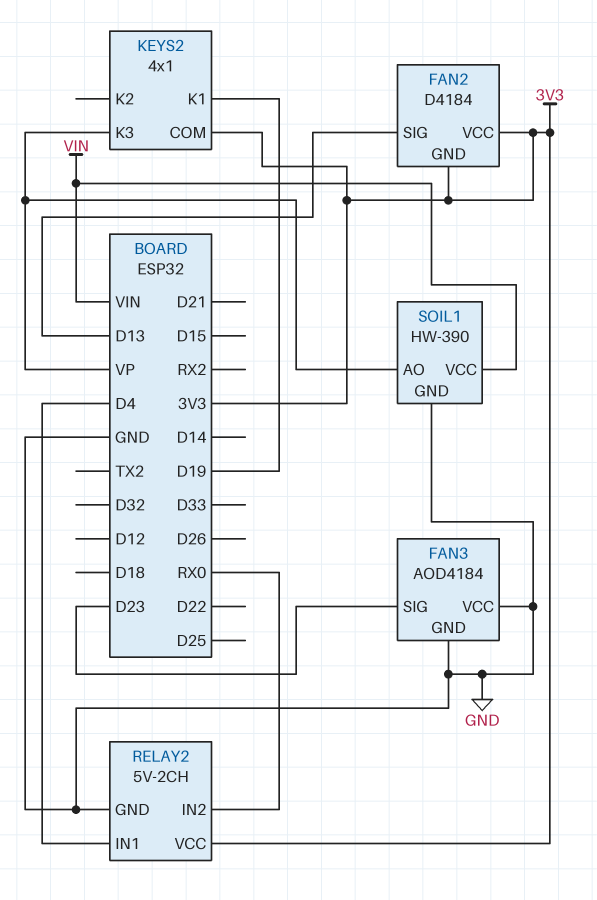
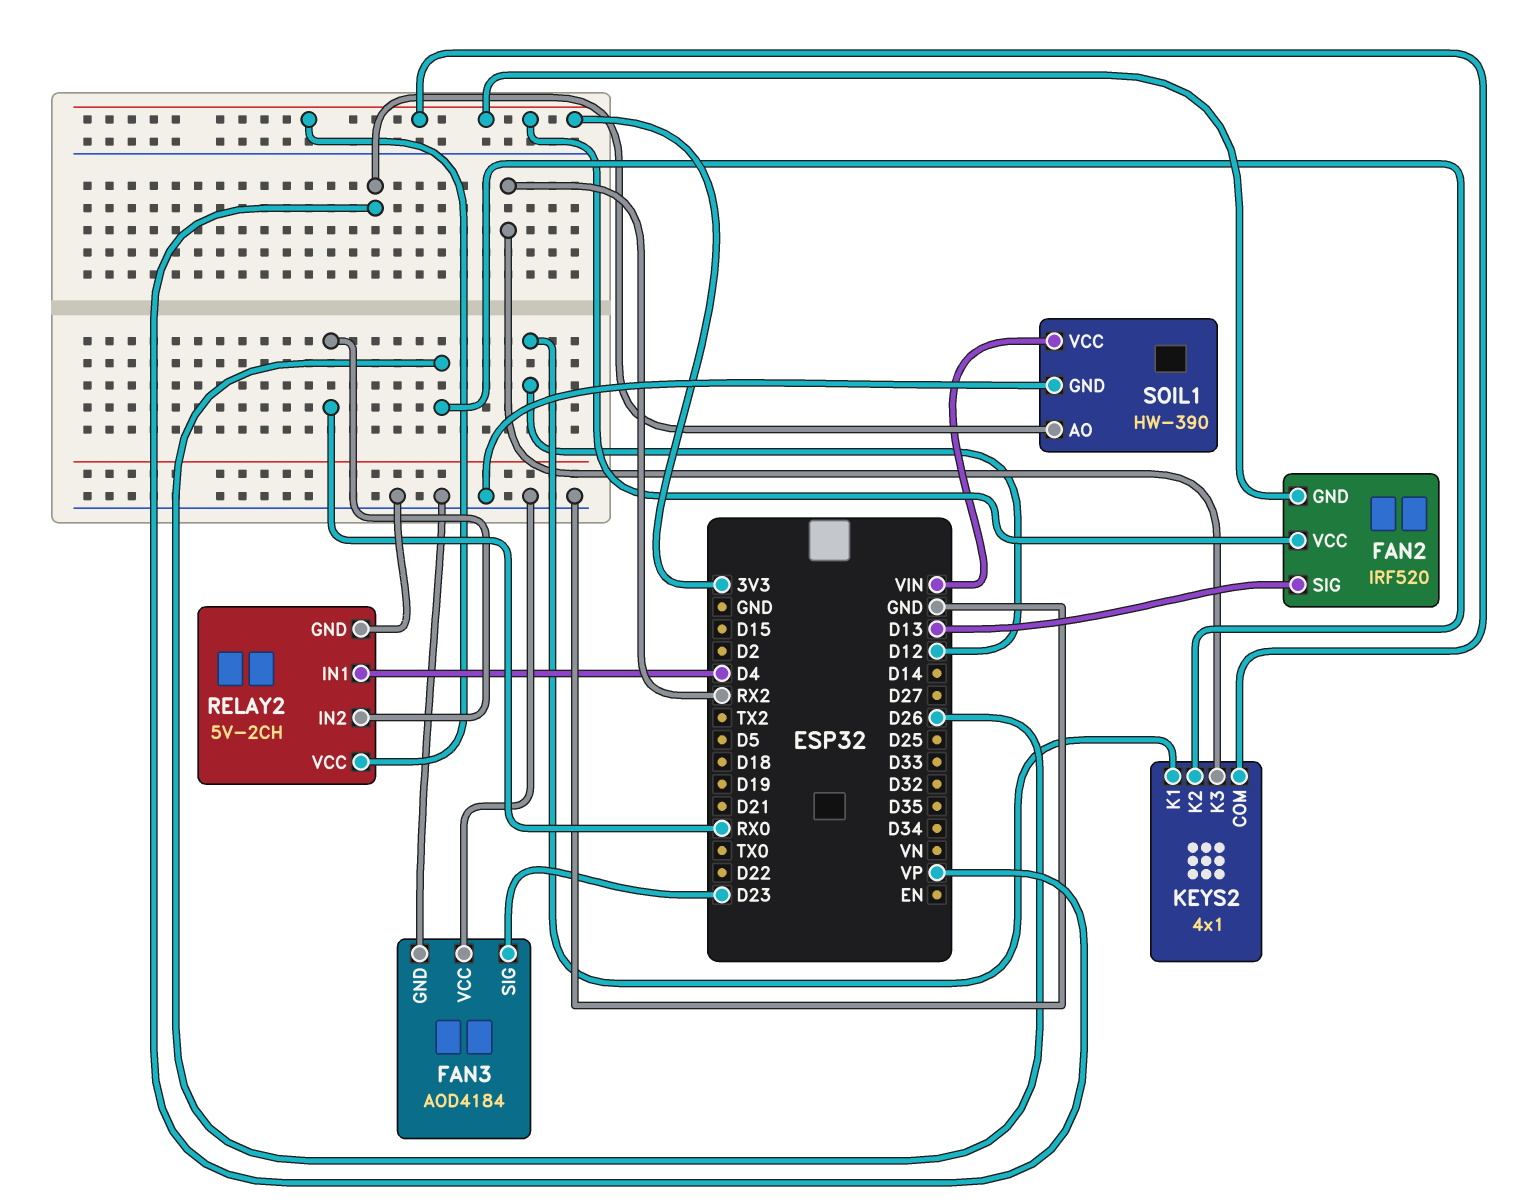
FAN2: D4184 -> IRF520
KEYS2 pin K1: D19 -> D12
KEYS2 pin K2: none -> D26
KEYS2 pin K3: VP -> RX2

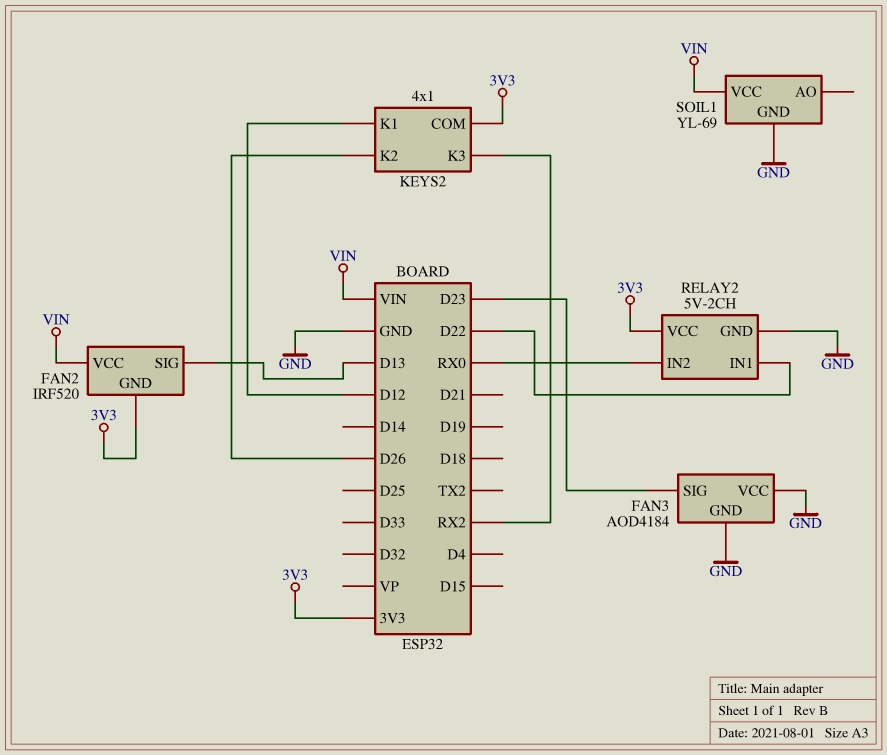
FAN2 pin VCC: 3V3 -> VIN
RELAY2 pin IN1: D4 -> D22
SOIL1: HW-390 -> YL-69
SOIL1 pin AO: VP -> none

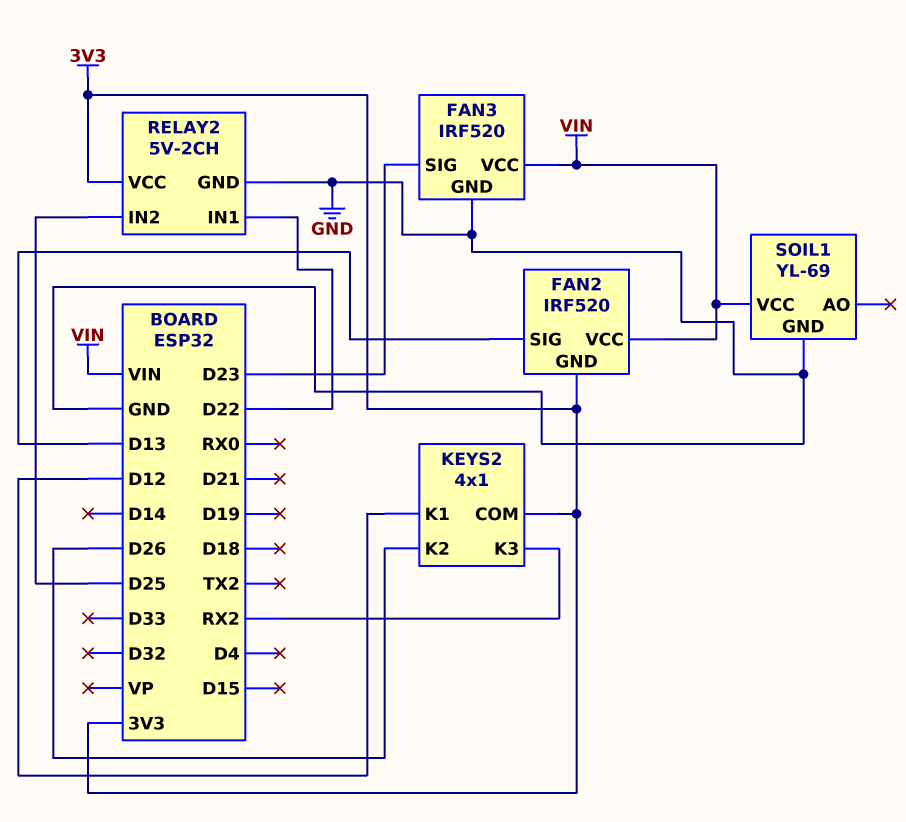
FAN3: AOD4184 -> IRF520
FAN3 pin VCC: GND -> VIN
RELAY2 pin IN2: RX0 -> D25

